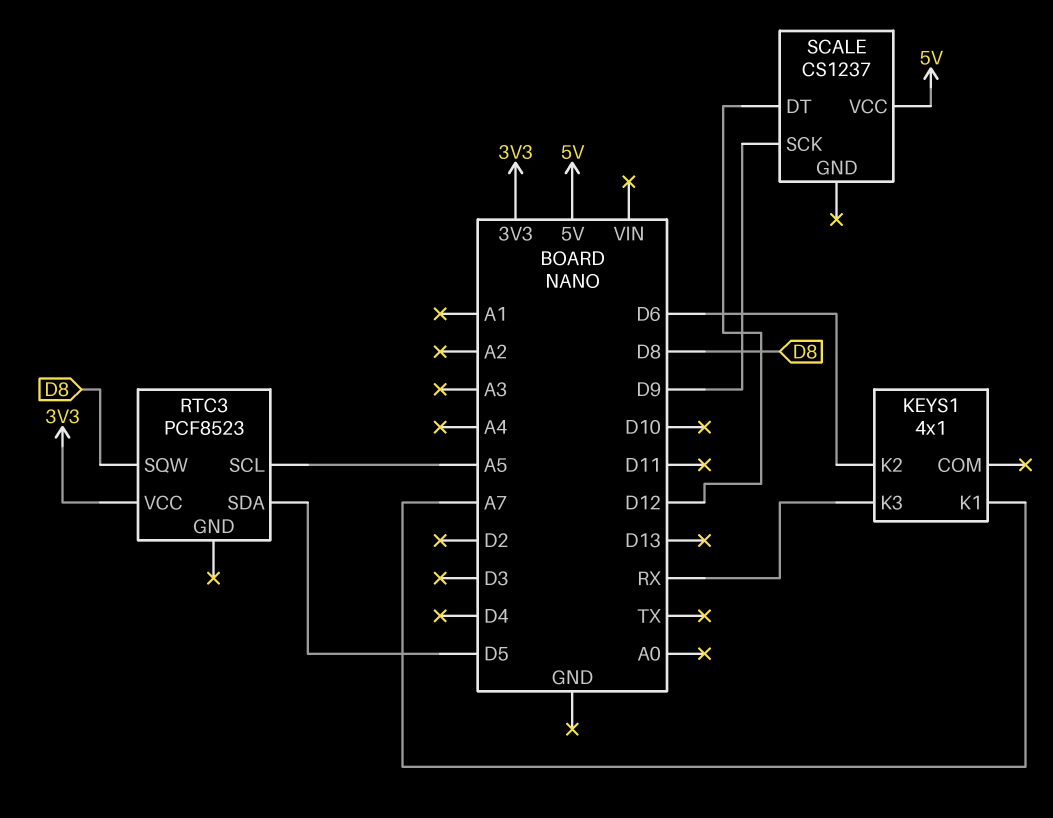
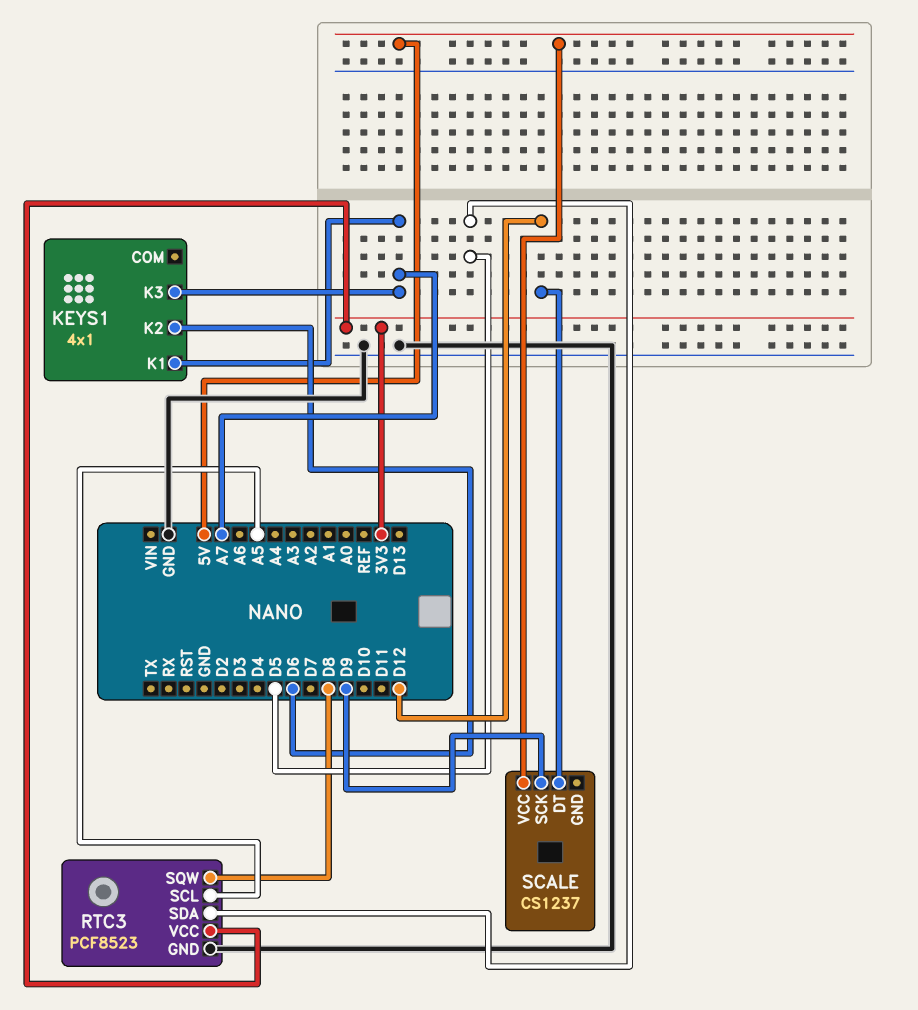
KEYS1 pin K3: RX -> A7
RTC3 pin GND: none -> GND

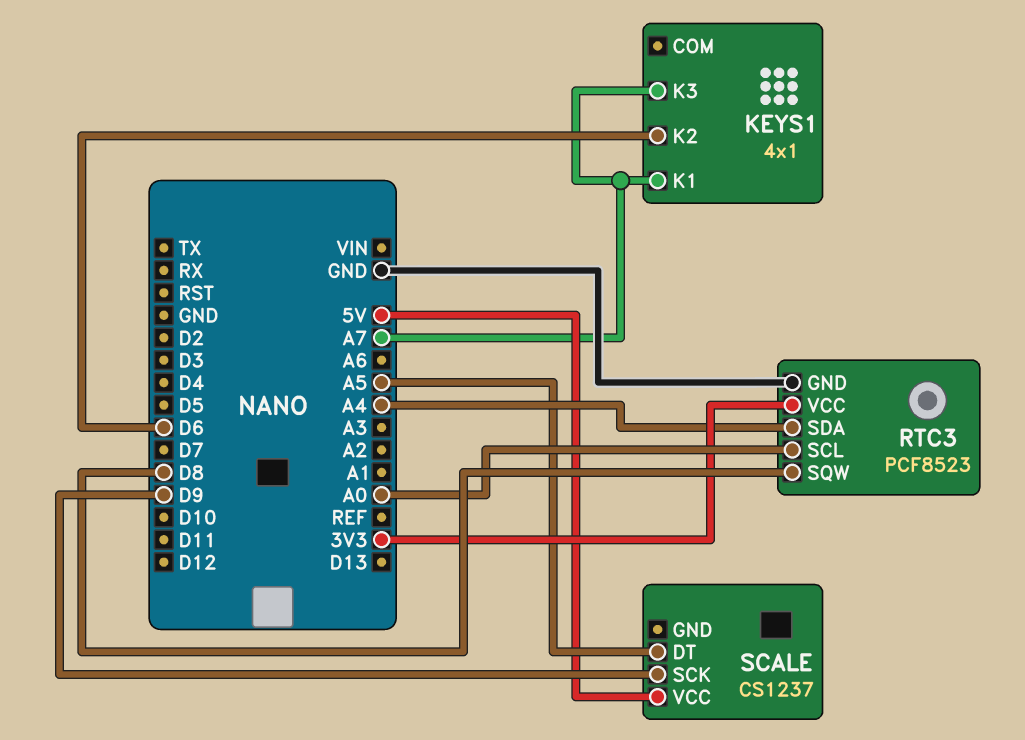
RTC3 pin SCL: A5 -> A0
RTC3 pin SDA: D5 -> A4
SCALE pin DT: D12 -> A5

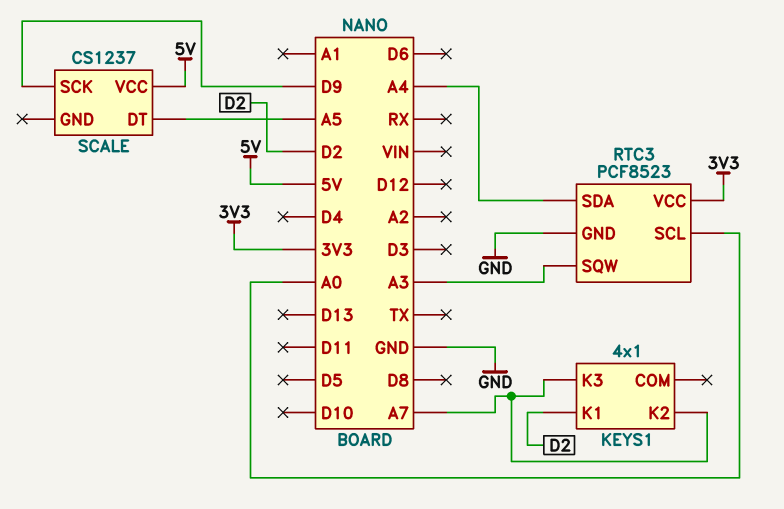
KEYS1 pin K1: A7 -> D2
KEYS1 pin K2: D6 -> A7
RTC3 pin SQW: D8 -> A3

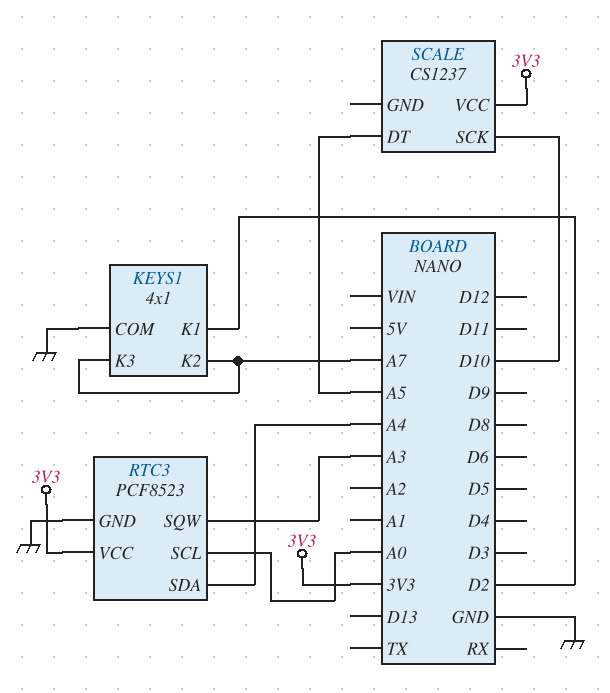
KEYS1 pin COM: none -> GND
SCALE pin SCK: D9 -> D10
SCALE pin VCC: 5V -> 3V3

